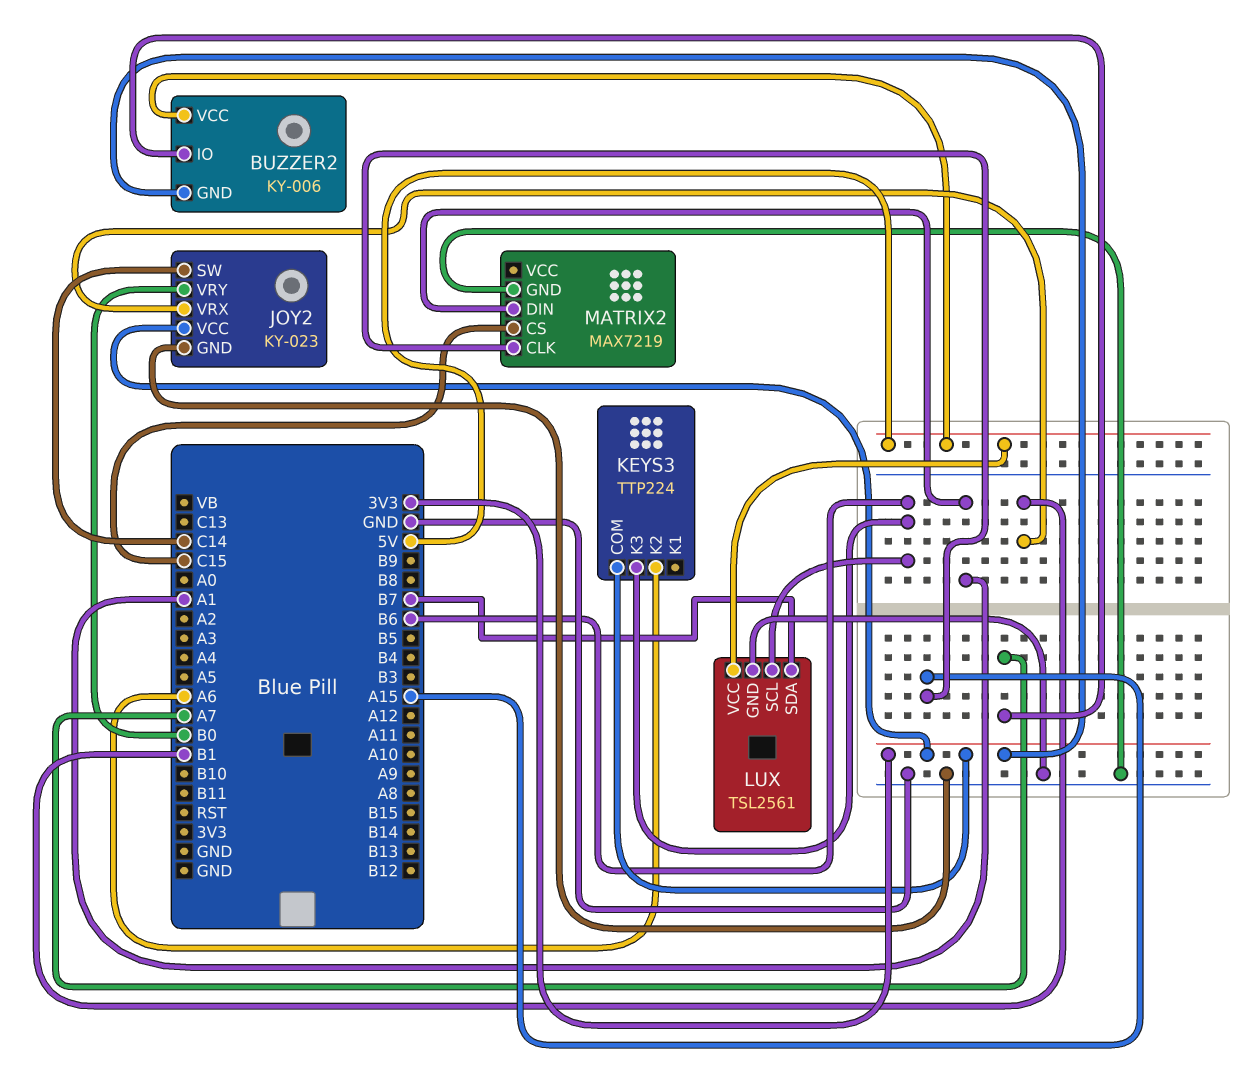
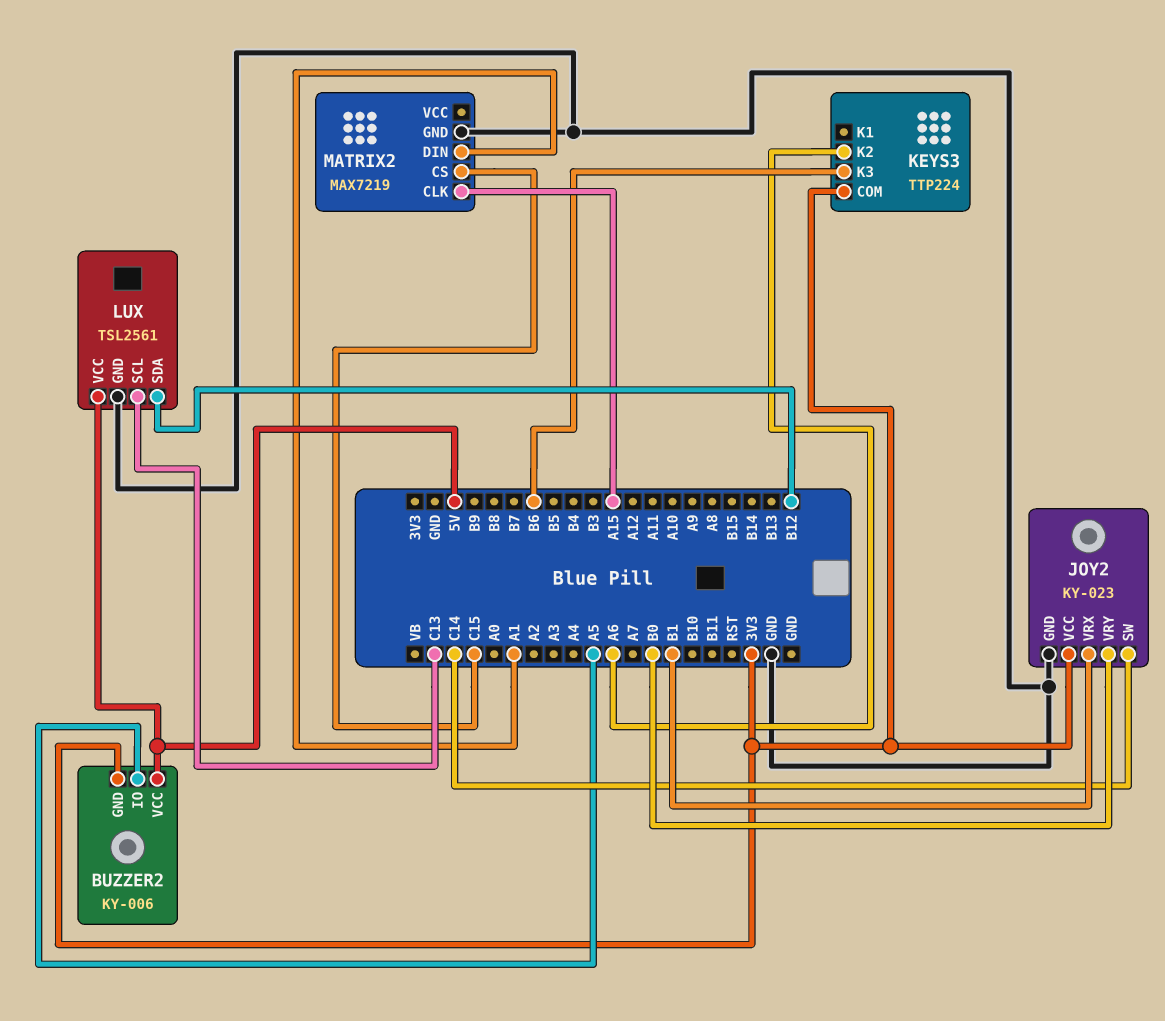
BUZZER2 pin IO: A7 -> A5
LUX pin SCL: B6 -> C13
LUX pin SDA: B7 -> B12

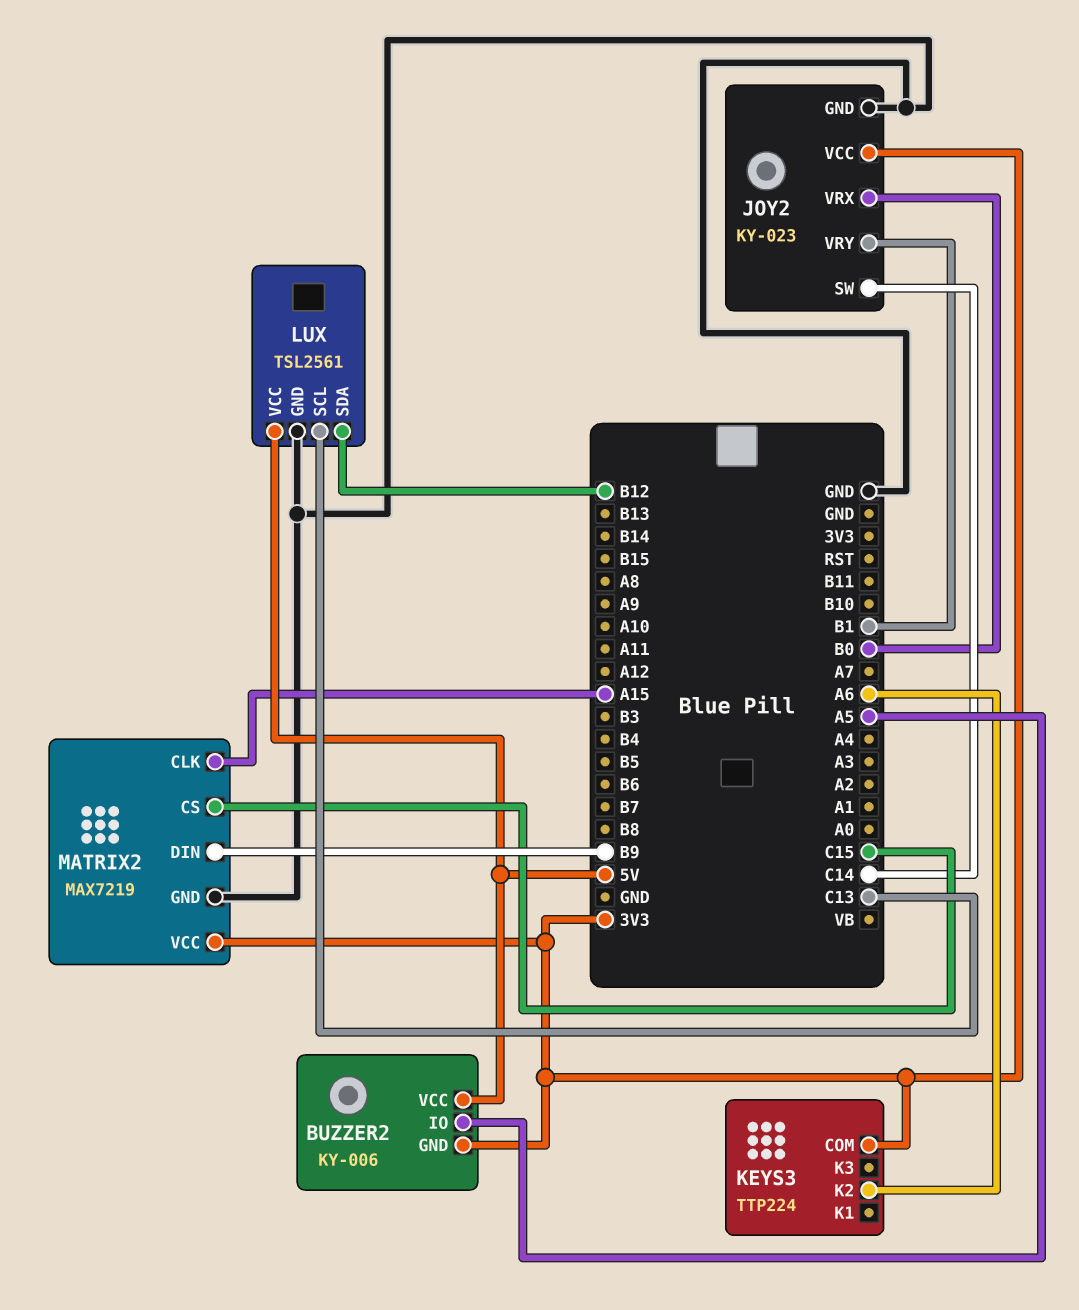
JOY2 pin VRX: B1 -> B0
JOY2 pin VRY: B0 -> B1
KEYS3 pin K3: B6 -> none
MATRIX2 pin DIN: A1 -> B9
MATRIX2 pin VCC: none -> 3V3

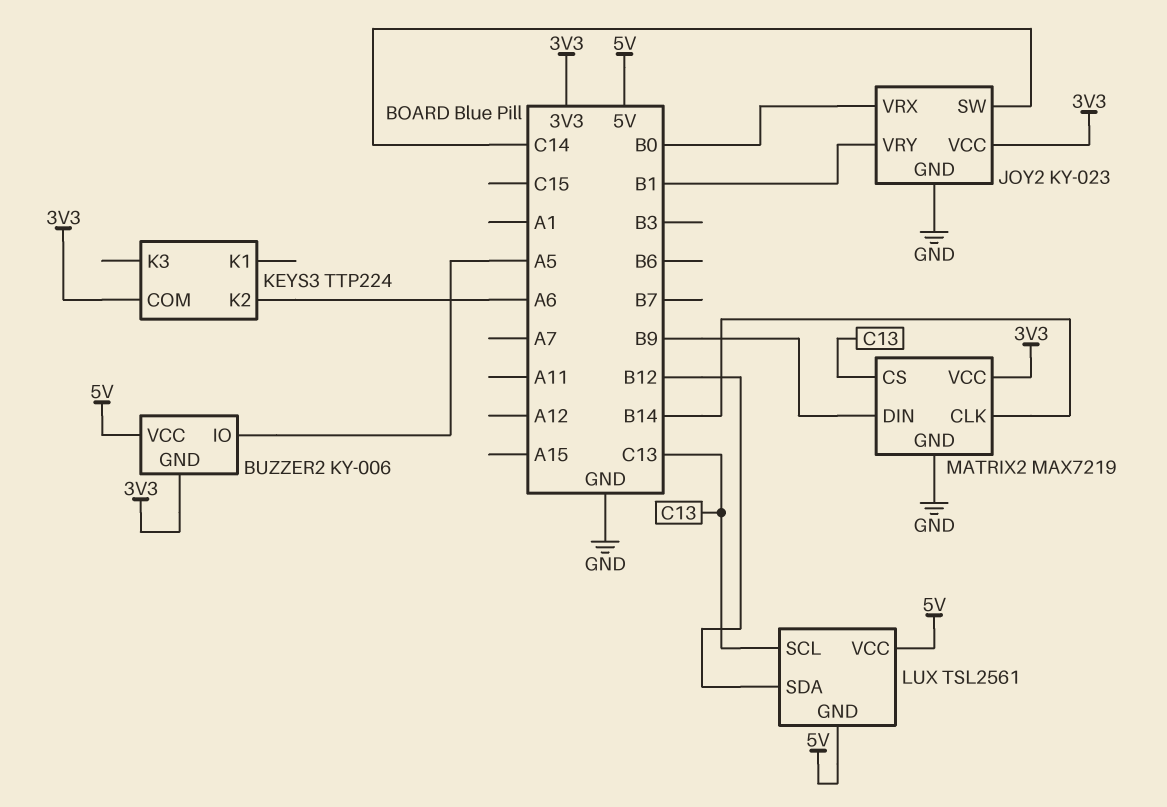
LUX pin GND: GND -> 5V
MATRIX2 pin CLK: A15 -> B14
MATRIX2 pin CS: C15 -> C13

